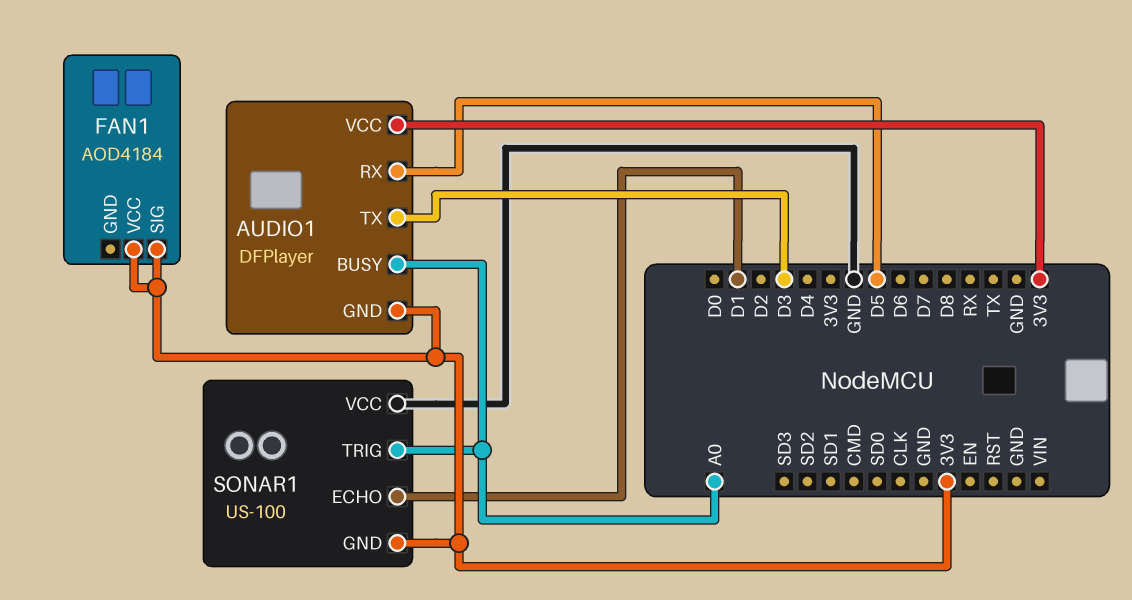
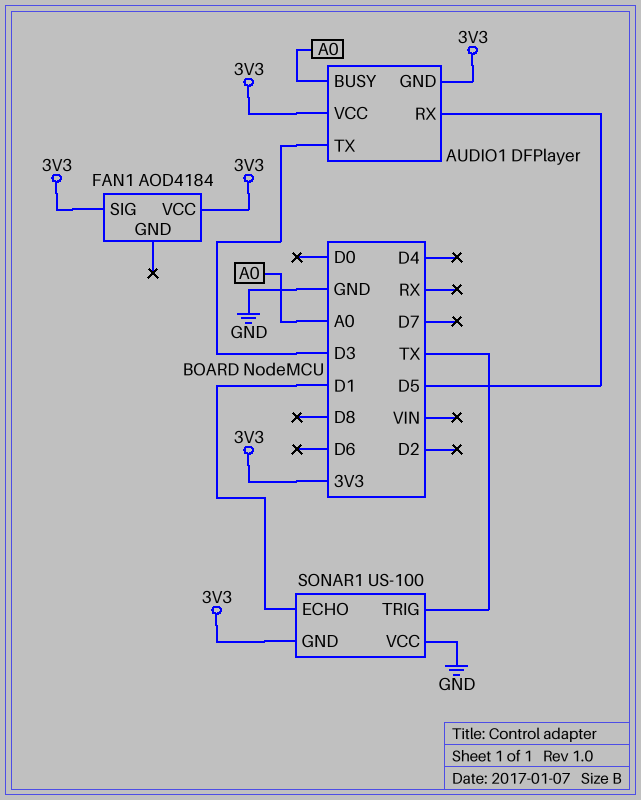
SONAR1 pin TRIG: A0 -> TX

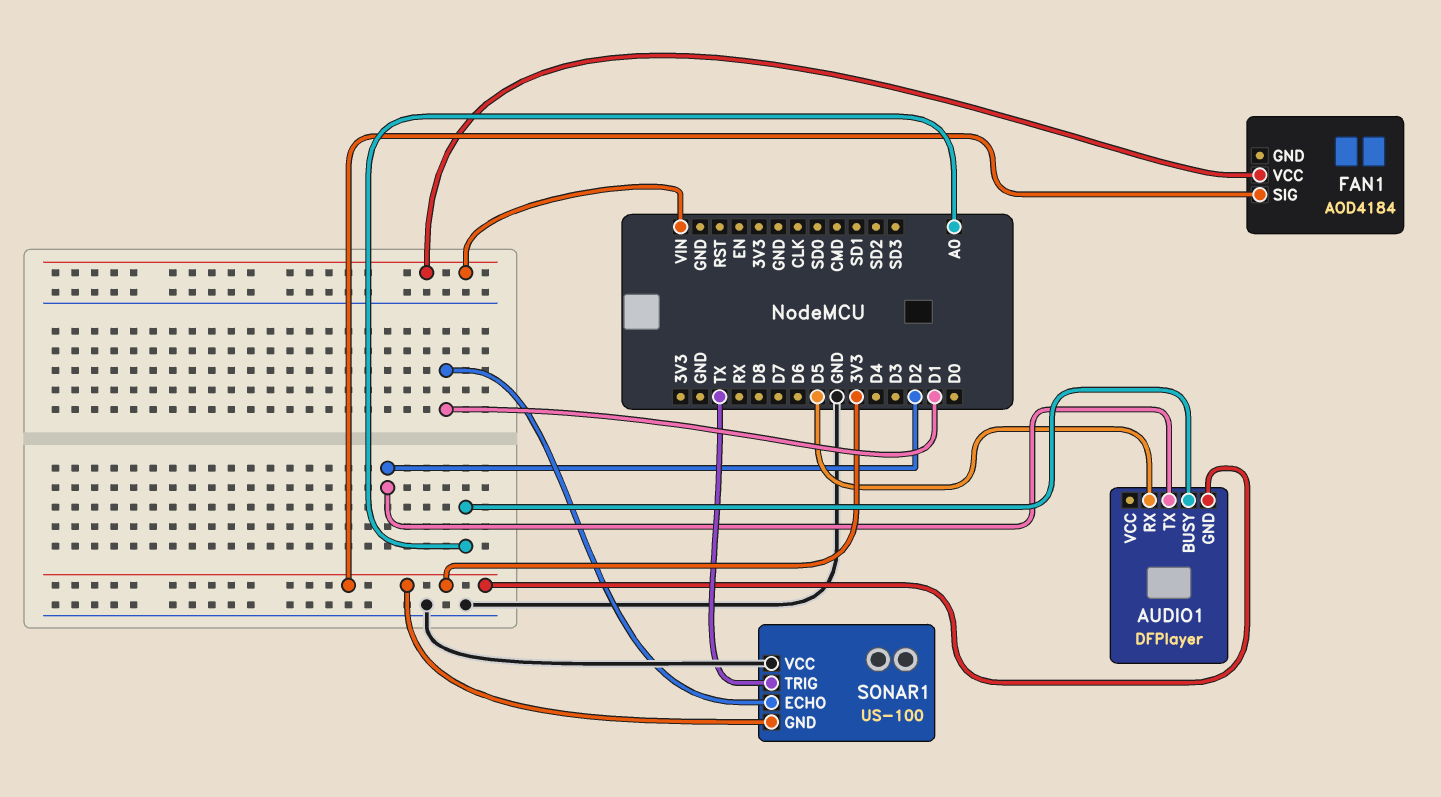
AUDIO1 pin TX: D3 -> D2
AUDIO1 pin VCC: 3V3 -> none
FAN1 pin VCC: 3V3 -> VIN

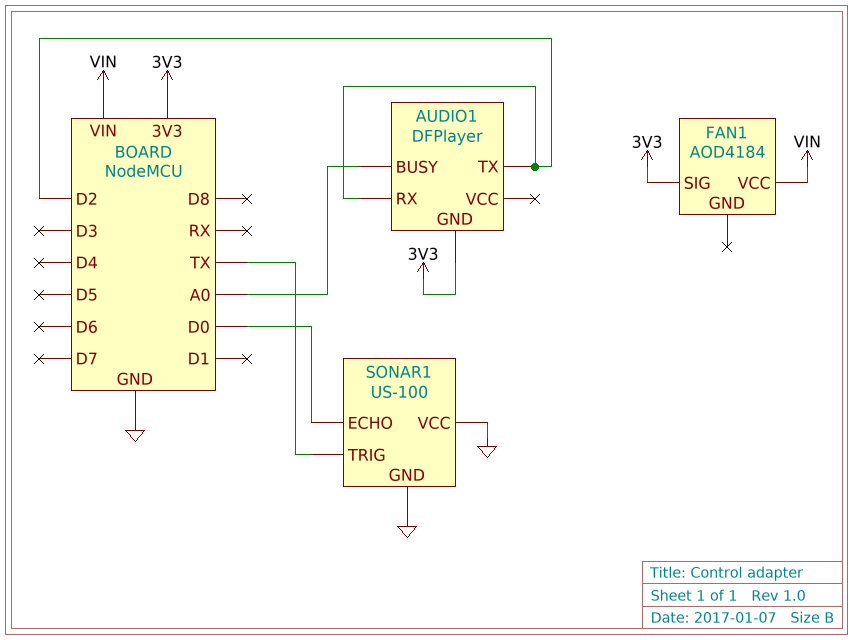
AUDIO1 pin RX: D5 -> D2
SONAR1 pin ECHO: D1 -> D0
SONAR1 pin GND: 3V3 -> GND

